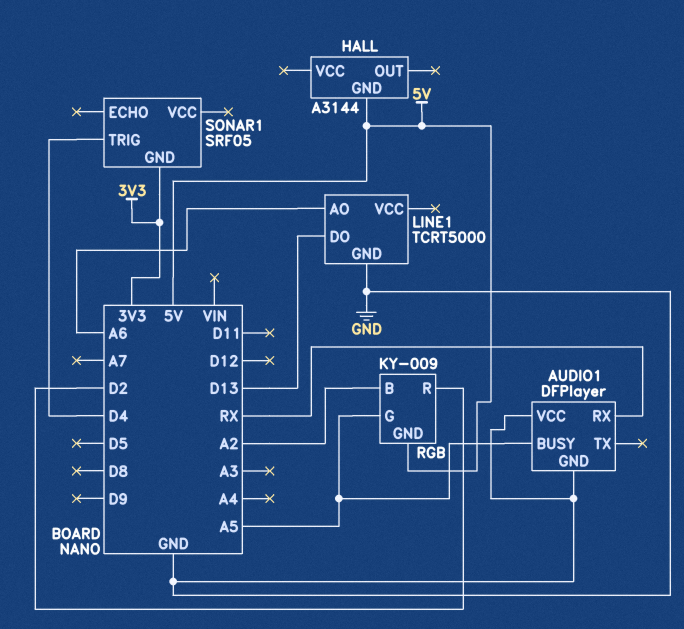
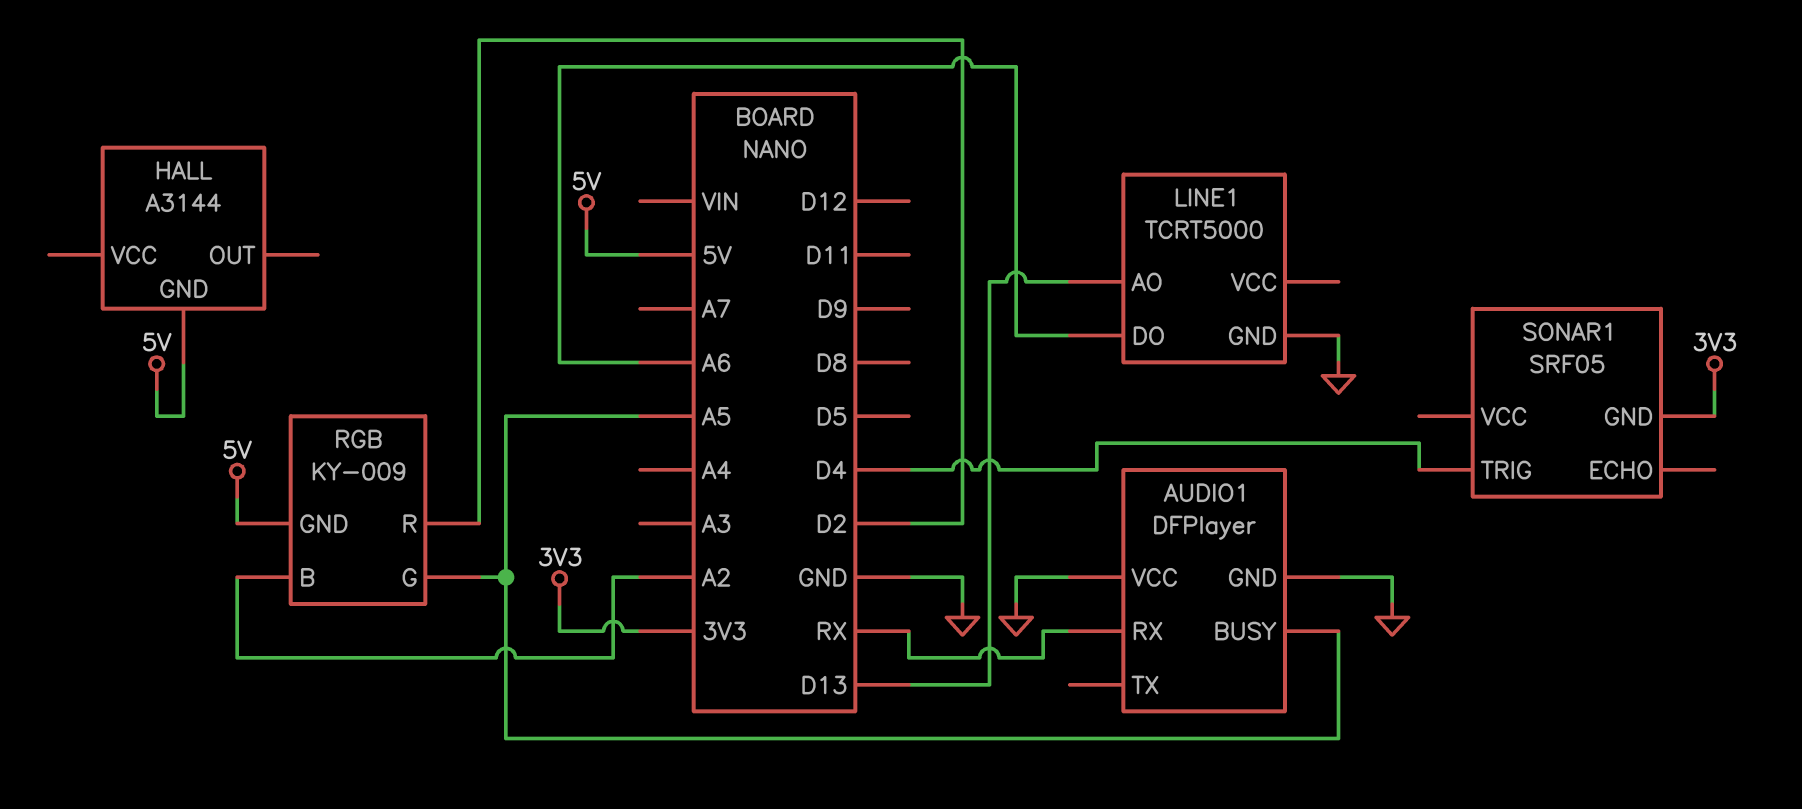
LINE1 pin AO: A6 -> D13
LINE1 pin DO: D13 -> A6

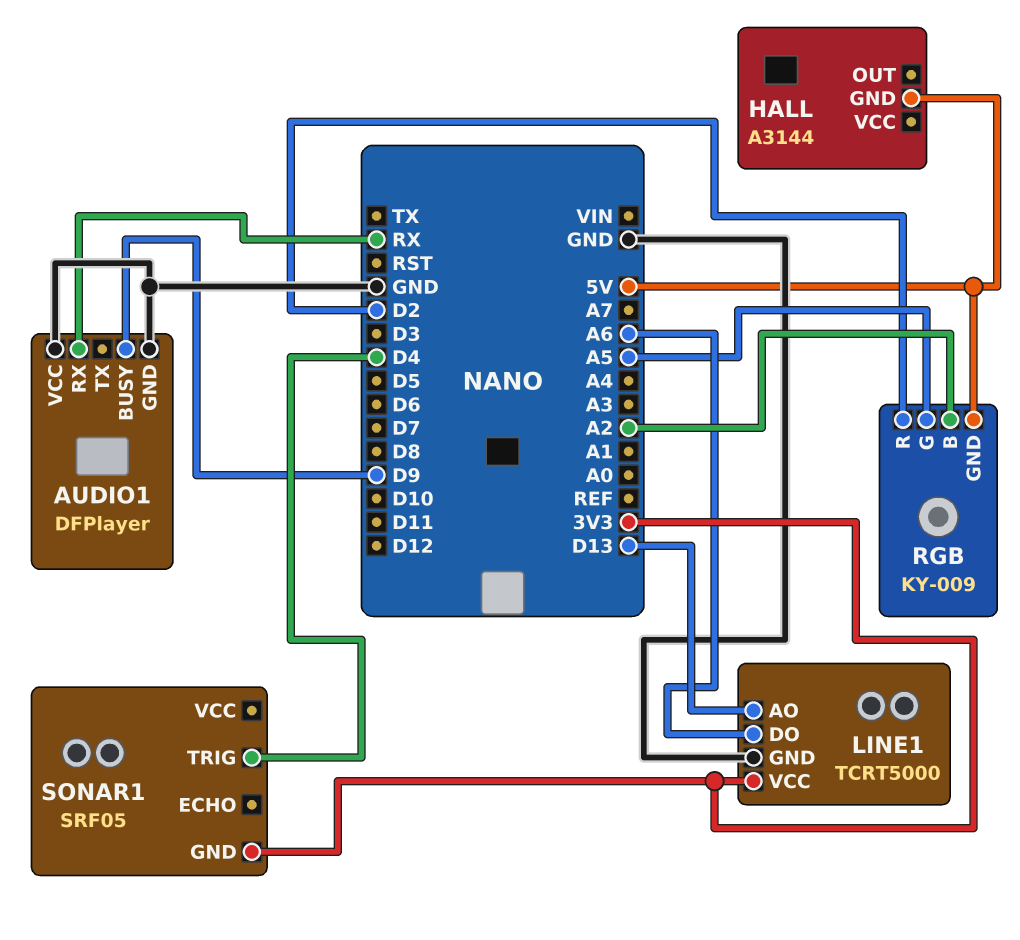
AUDIO1 pin BUSY: A5 -> D9
LINE1 pin VCC: none -> 3V3

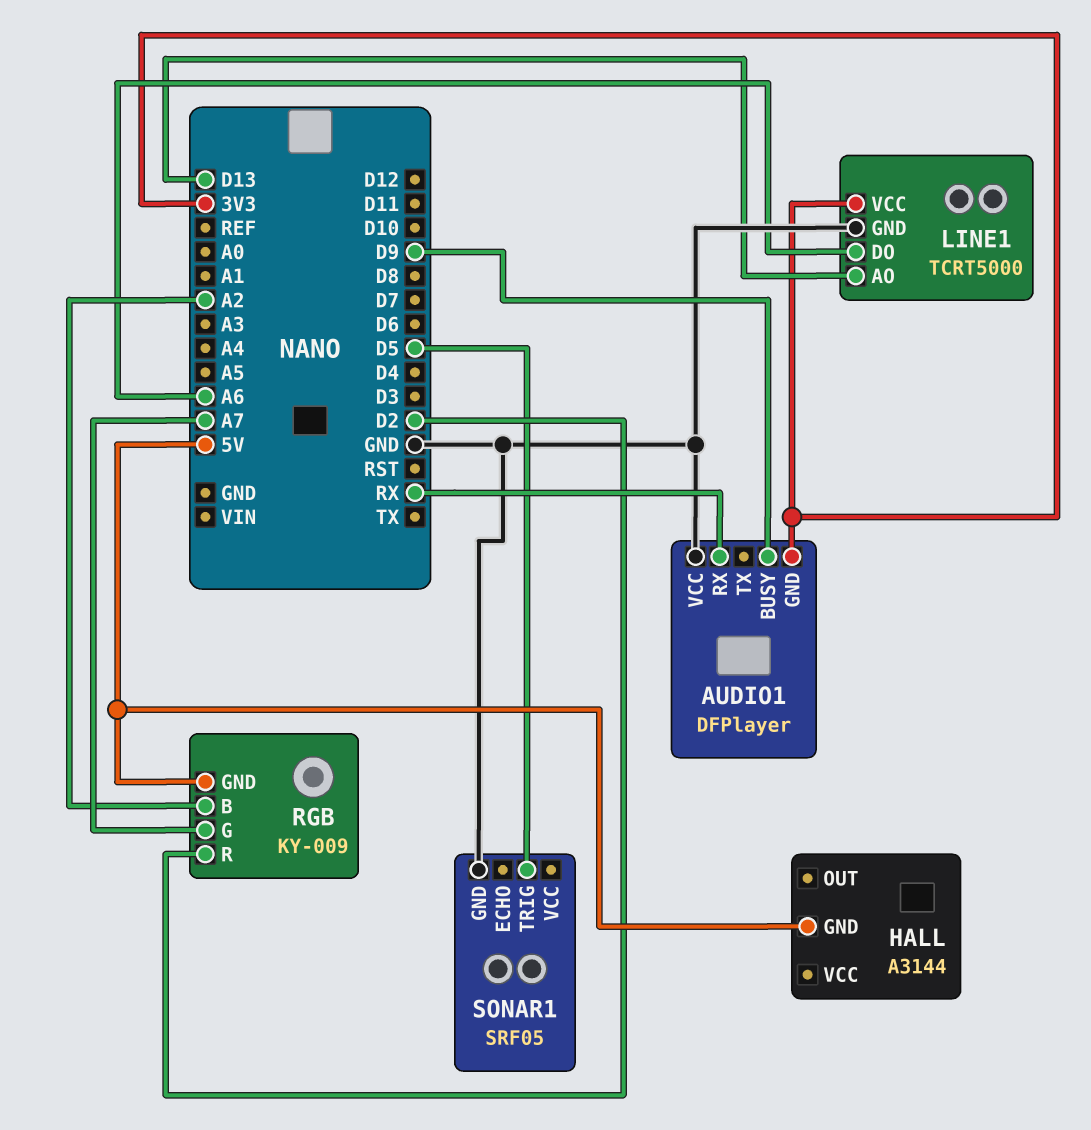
AUDIO1 pin GND: GND -> 3V3
RGB pin G: A5 -> A7
SONAR1 pin GND: 3V3 -> GND
SONAR1 pin TRIG: D4 -> D5

